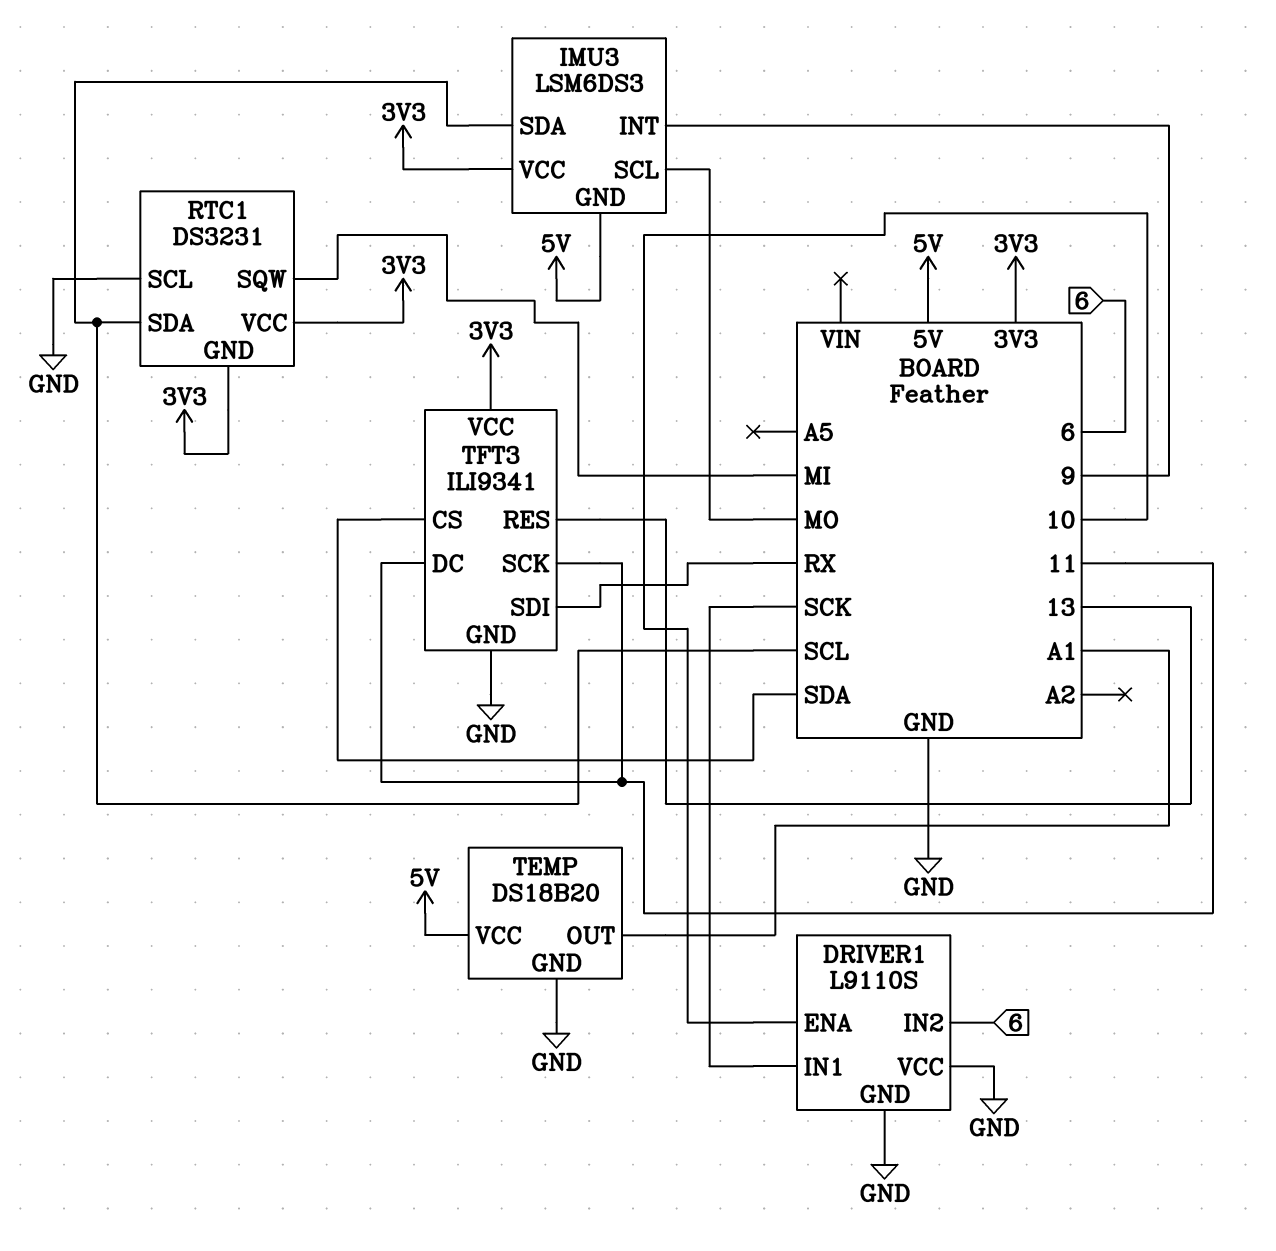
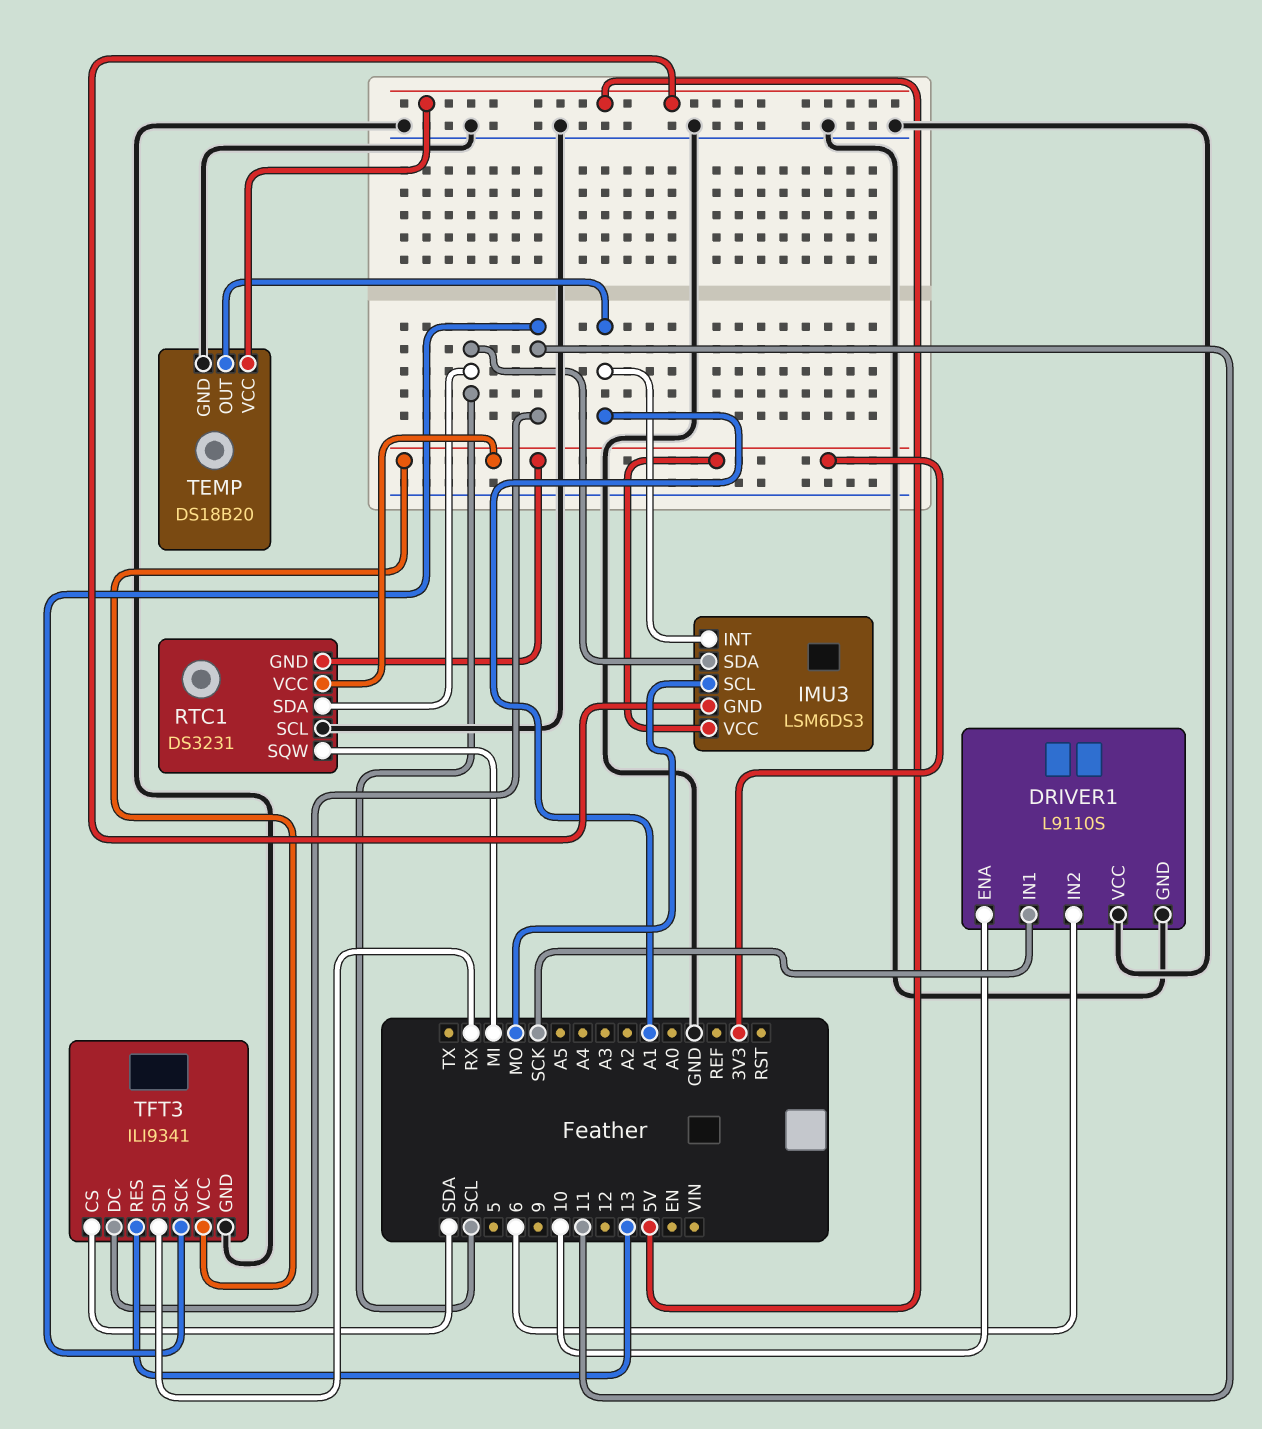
IMU3 pin INT: 9 -> A1

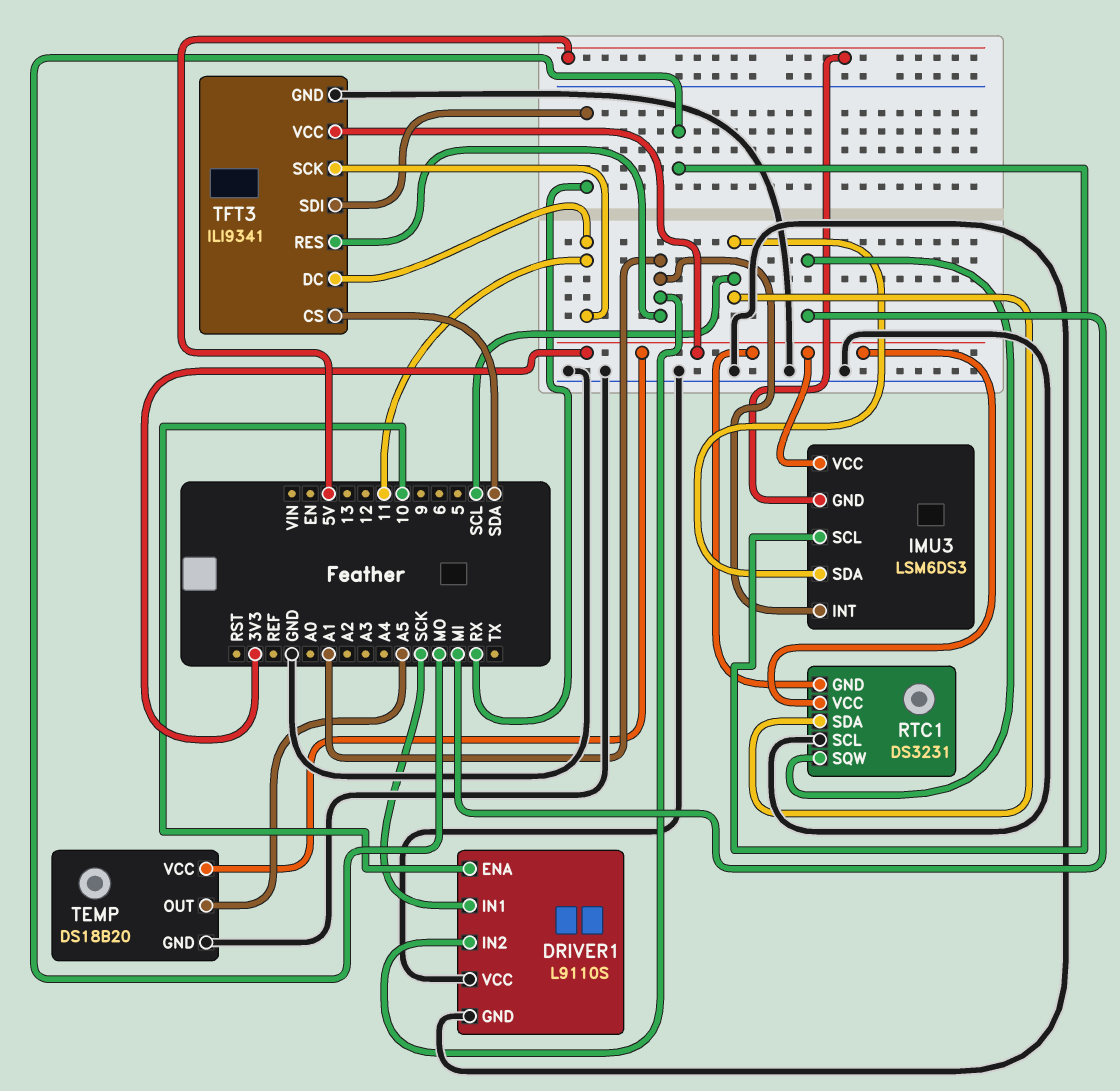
DRIVER1 pin IN2: 6 -> A1
TEMP pin OUT: A1 -> A5
TEMP pin VCC: 5V -> 3V3
TFT3 pin RES: 13 -> A1

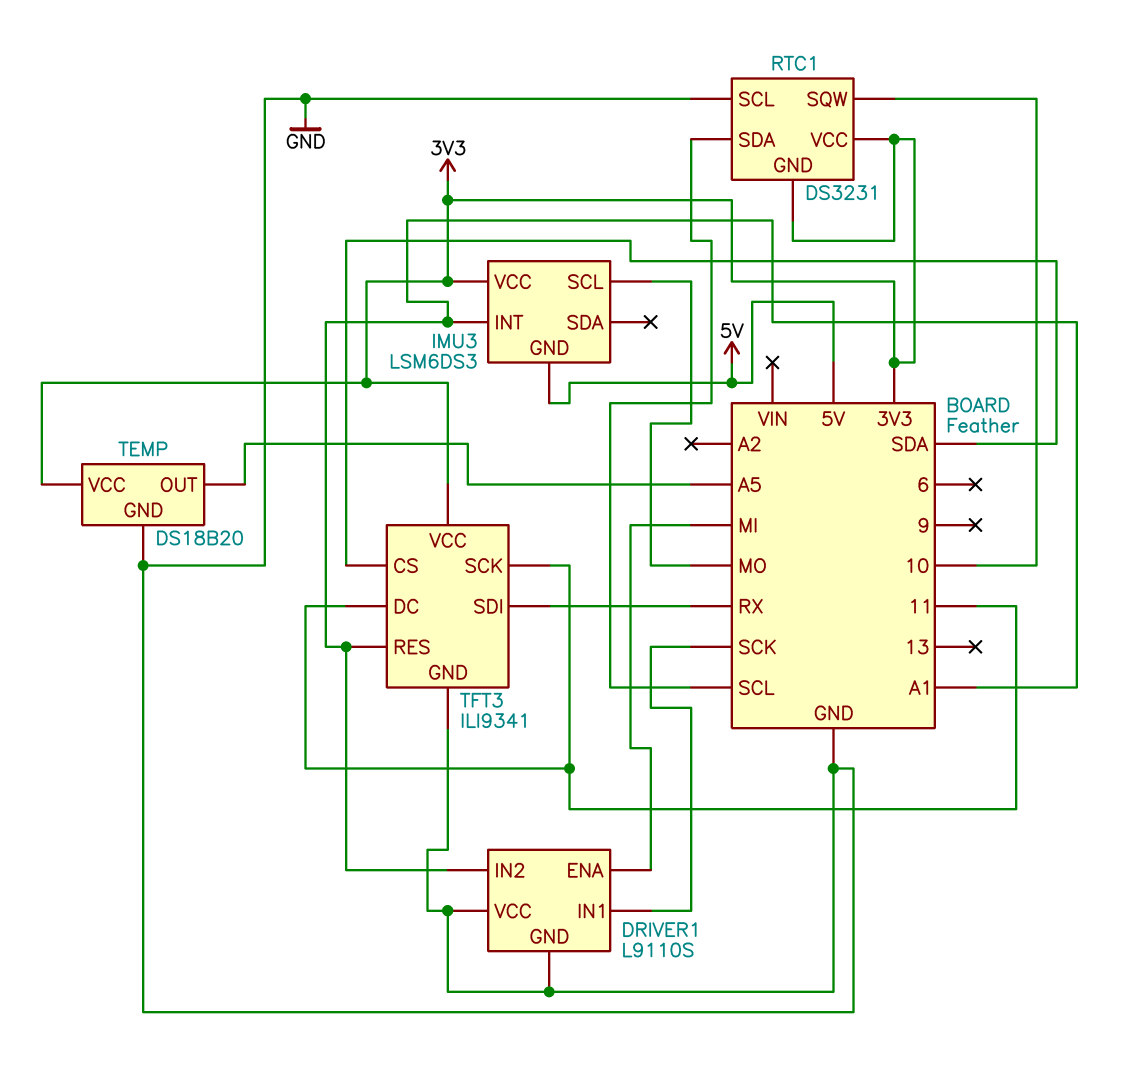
DRIVER1 pin ENA: 10 -> MI
IMU3 pin SDA: SCL -> none
RTC1 pin SQW: MI -> 10

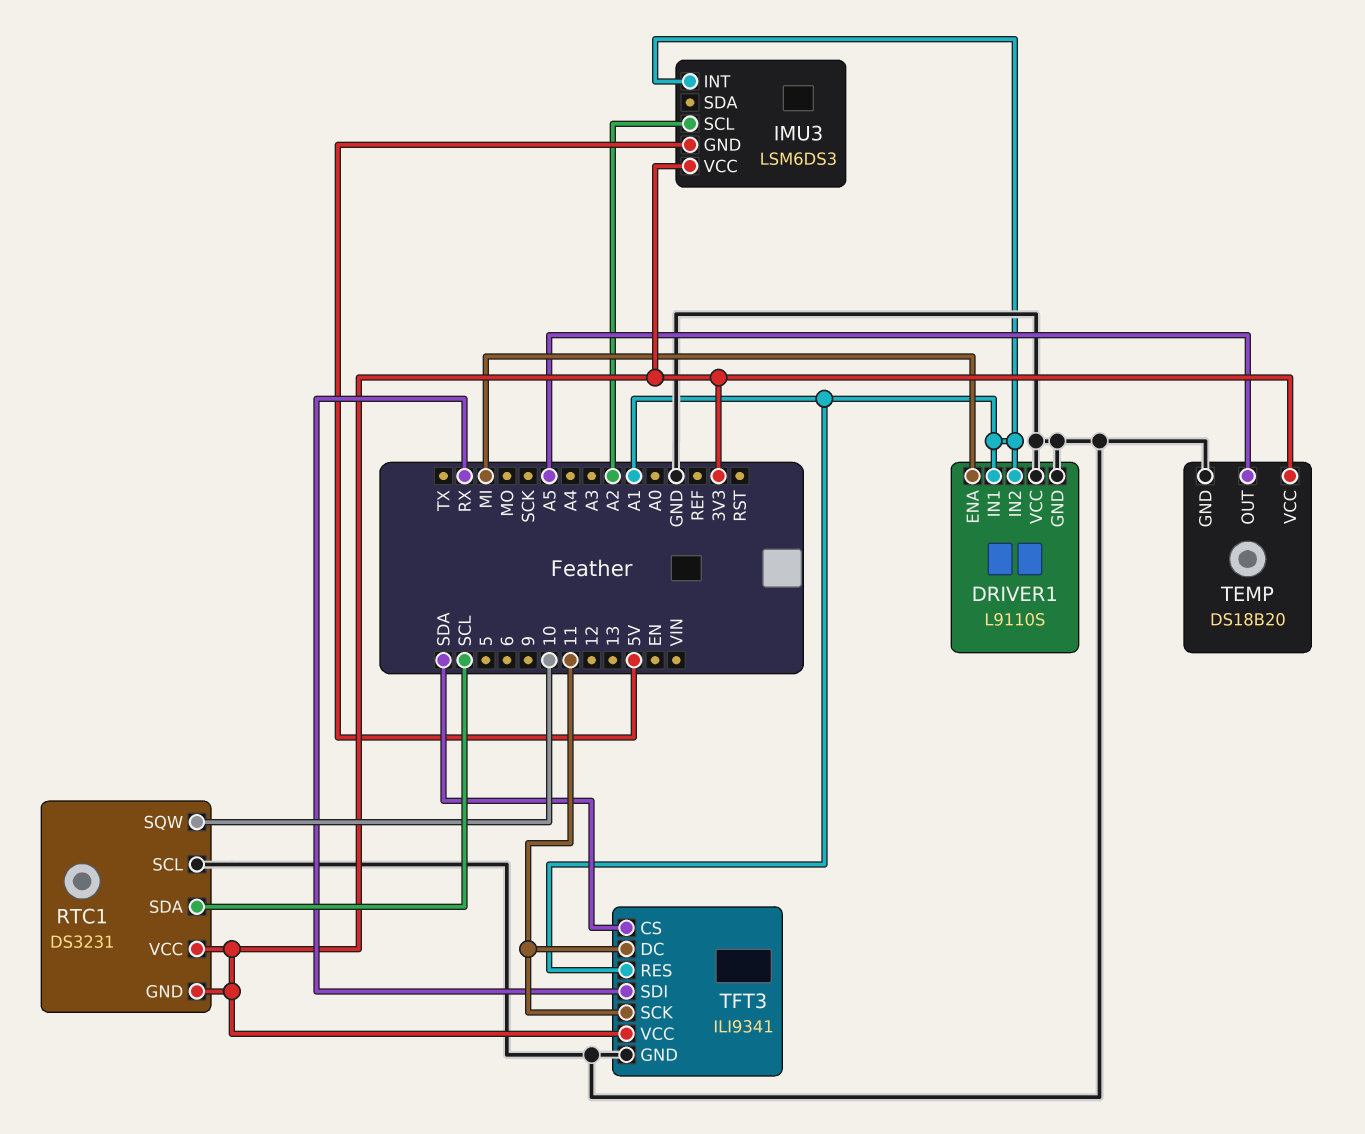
DRIVER1 pin IN1: SCK -> A1
IMU3 pin SCL: MO -> A2

